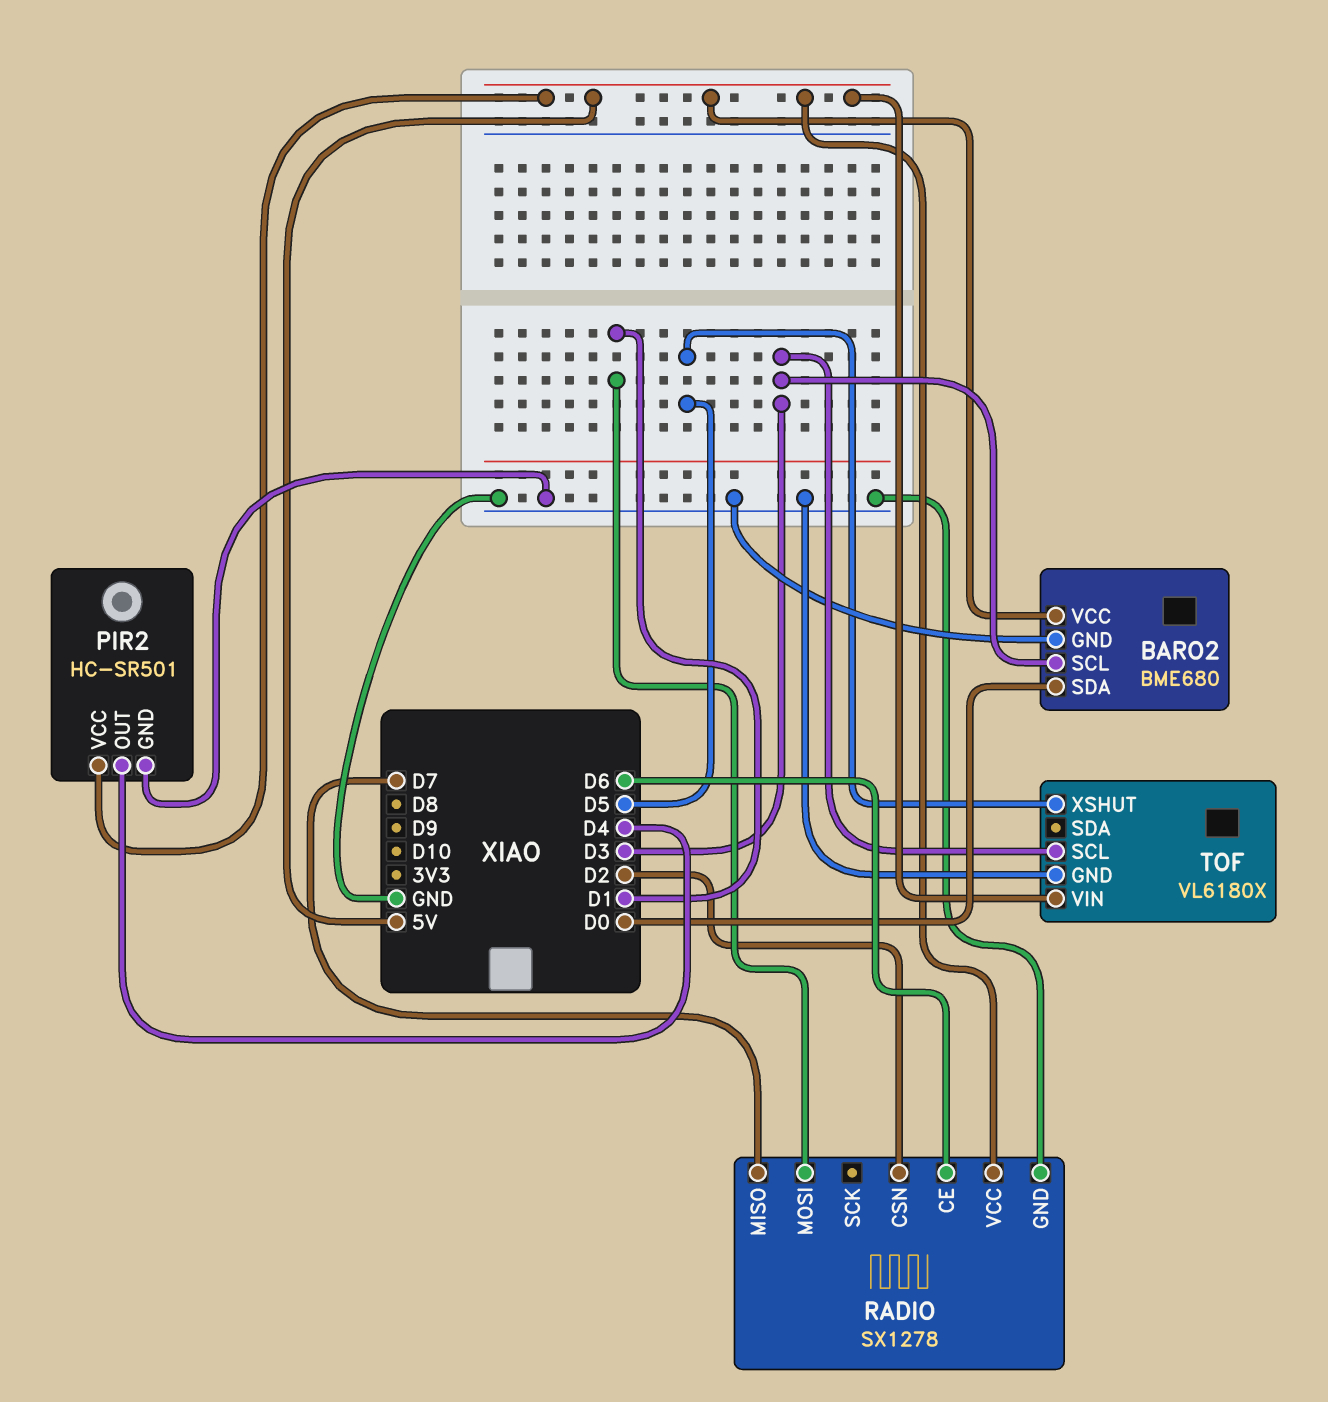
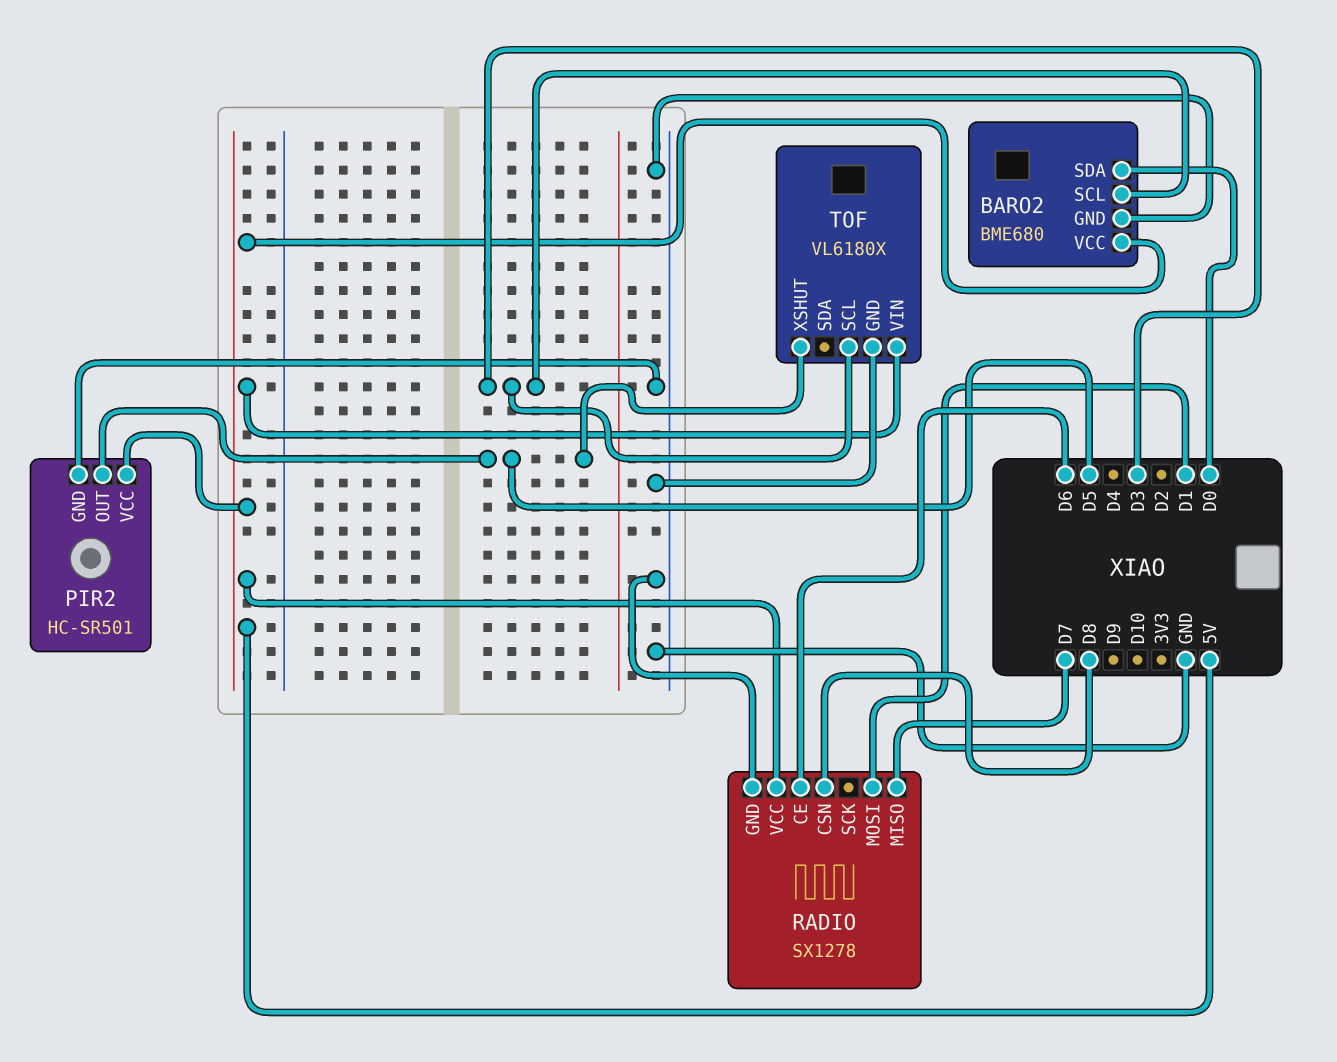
PIR2 pin OUT: D4 -> D5
RADIO pin CSN: D2 -> D8

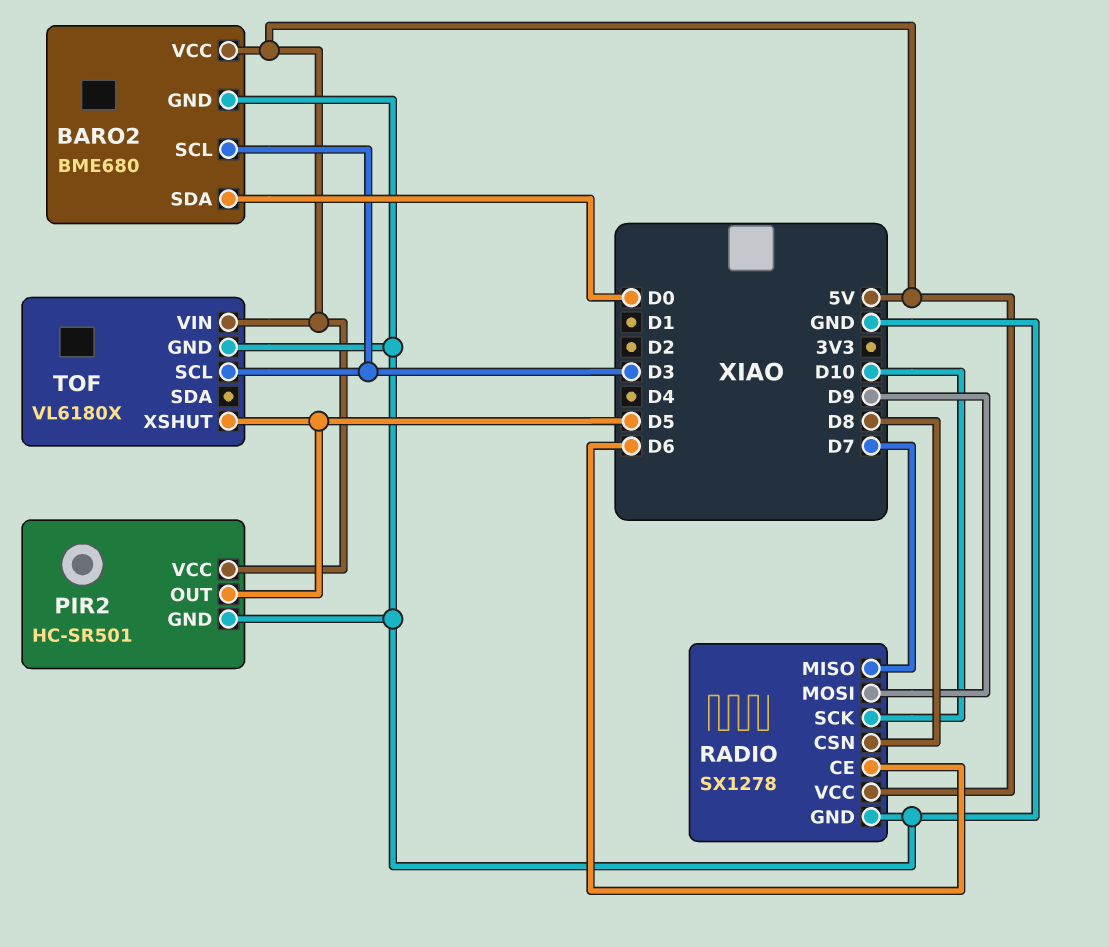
RADIO pin MOSI: D1 -> D9
RADIO pin SCK: none -> D10

